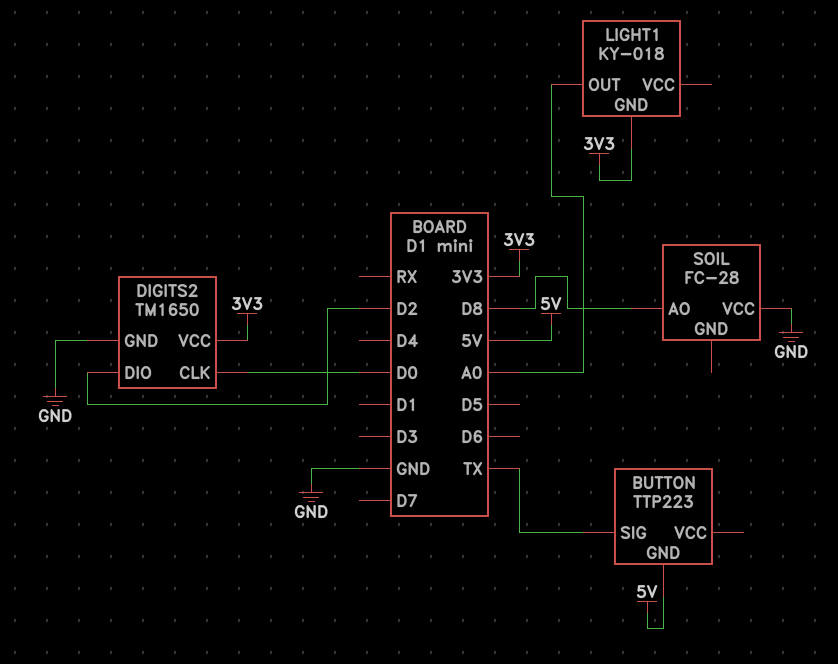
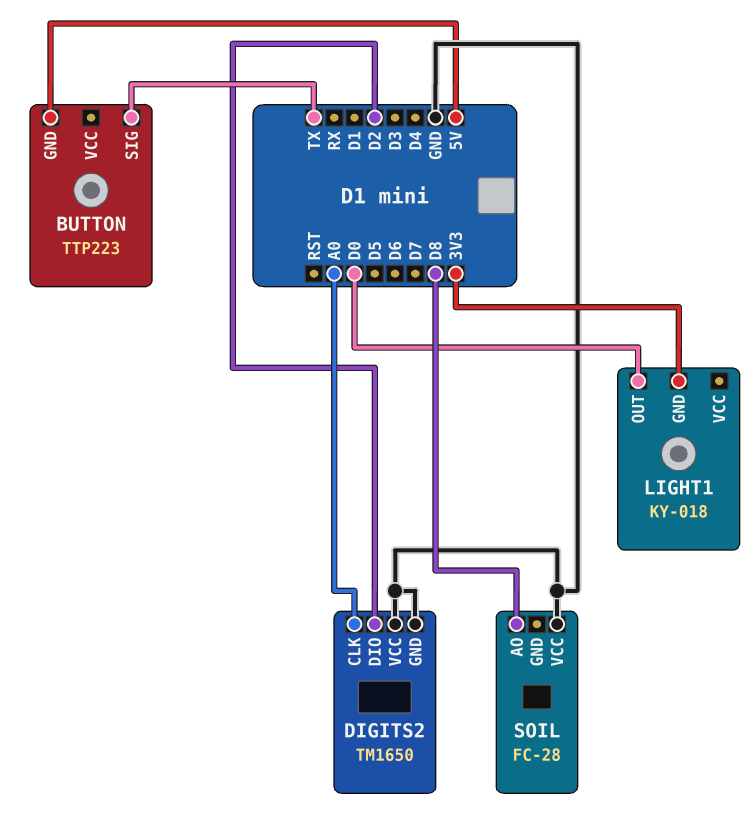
DIGITS2 pin CLK: D0 -> A0
DIGITS2 pin VCC: 3V3 -> GND
LIGHT1 pin OUT: A0 -> D0

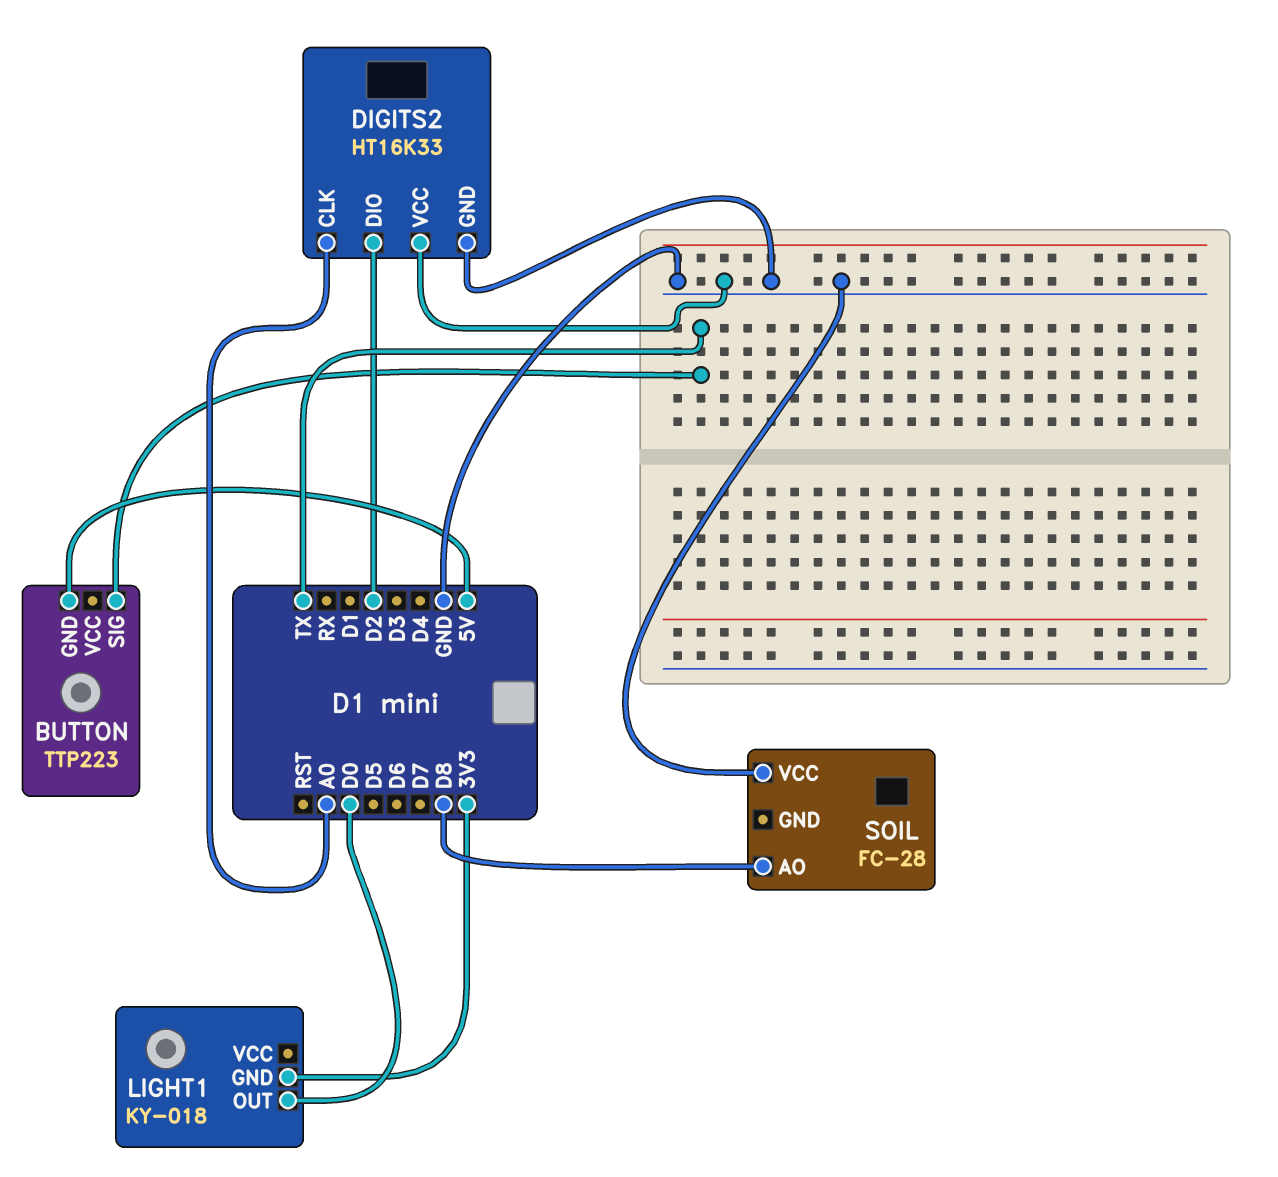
DIGITS2: TM1650 -> HT16K33

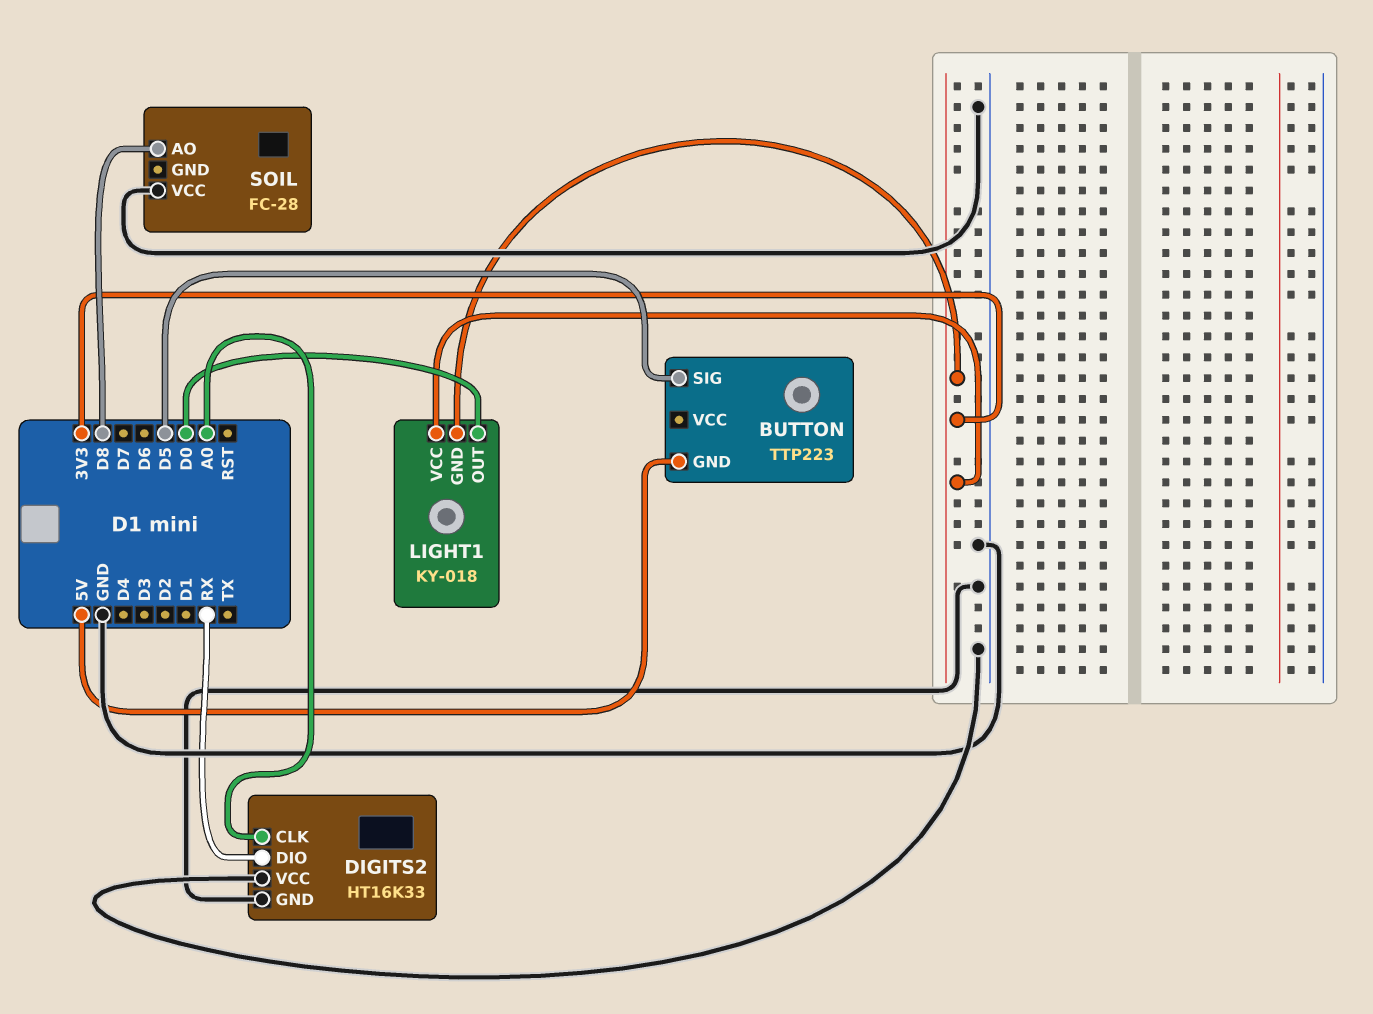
BUTTON pin SIG: TX -> D5
DIGITS2 pin DIO: D2 -> RX
LIGHT1 pin VCC: none -> 3V3

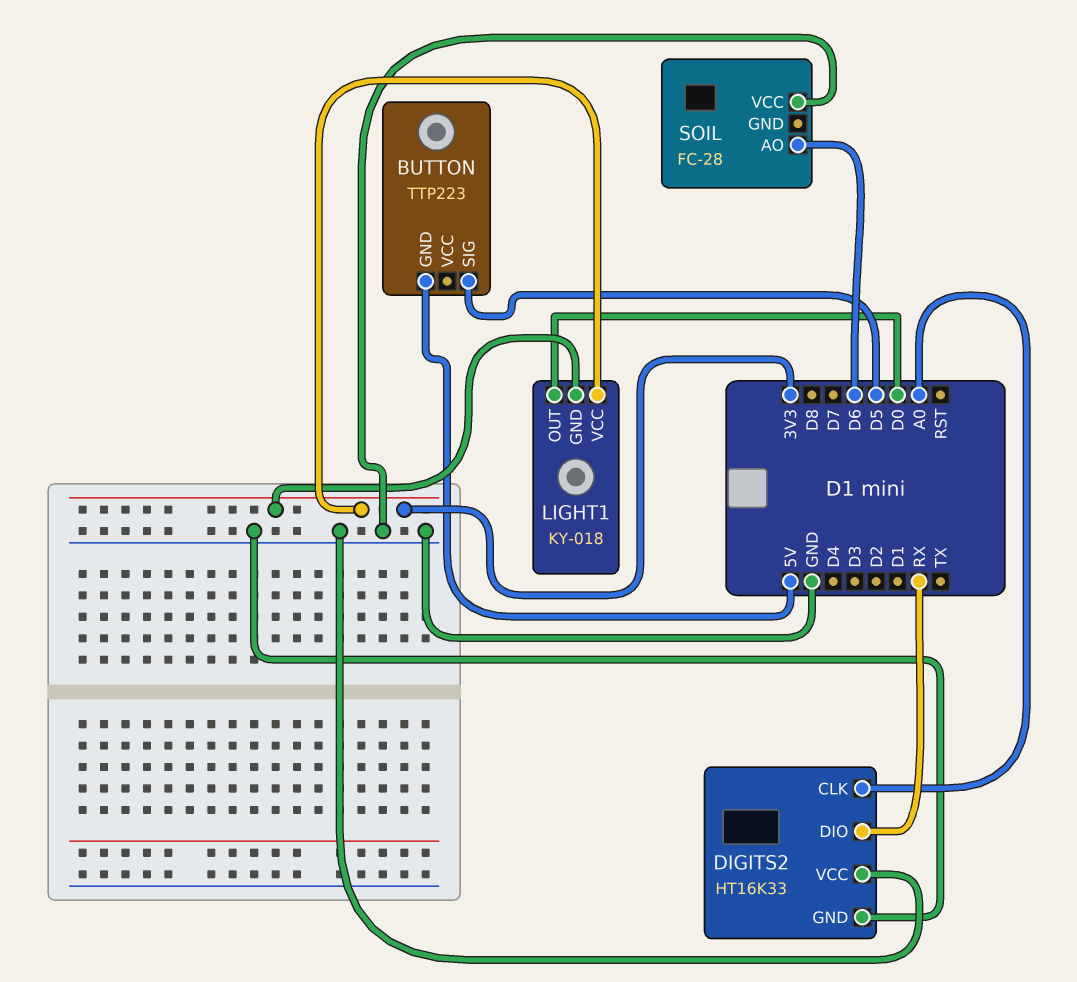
SOIL pin AO: D8 -> D6

